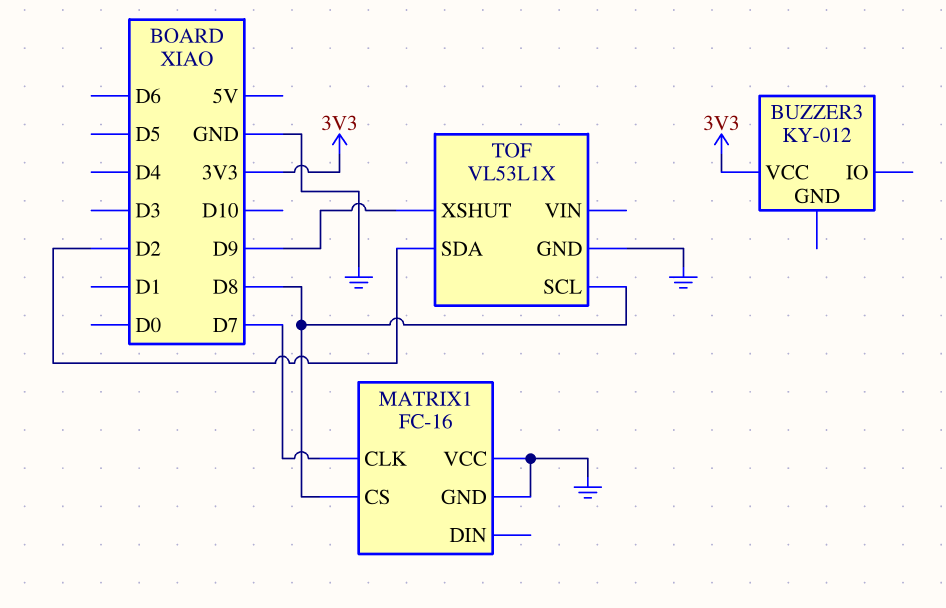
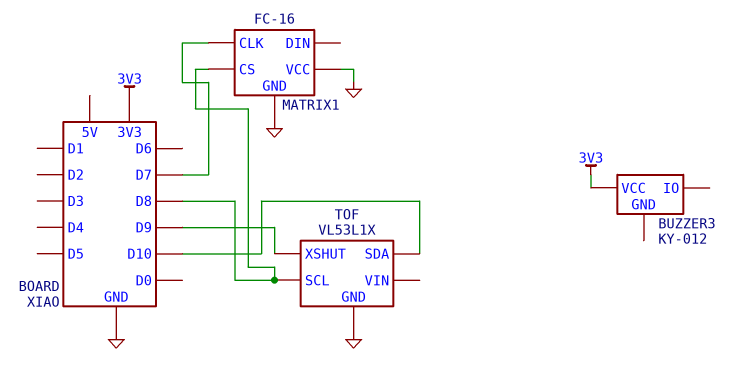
TOF pin SDA: D2 -> D10

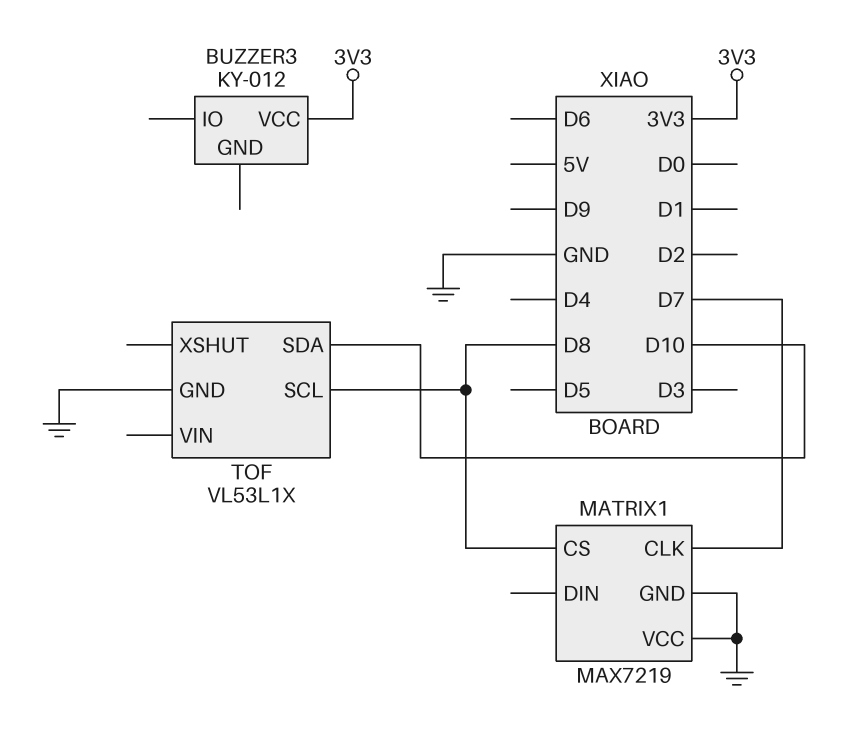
MATRIX1: FC-16 -> MAX7219
TOF pin XSHUT: D9 -> none

